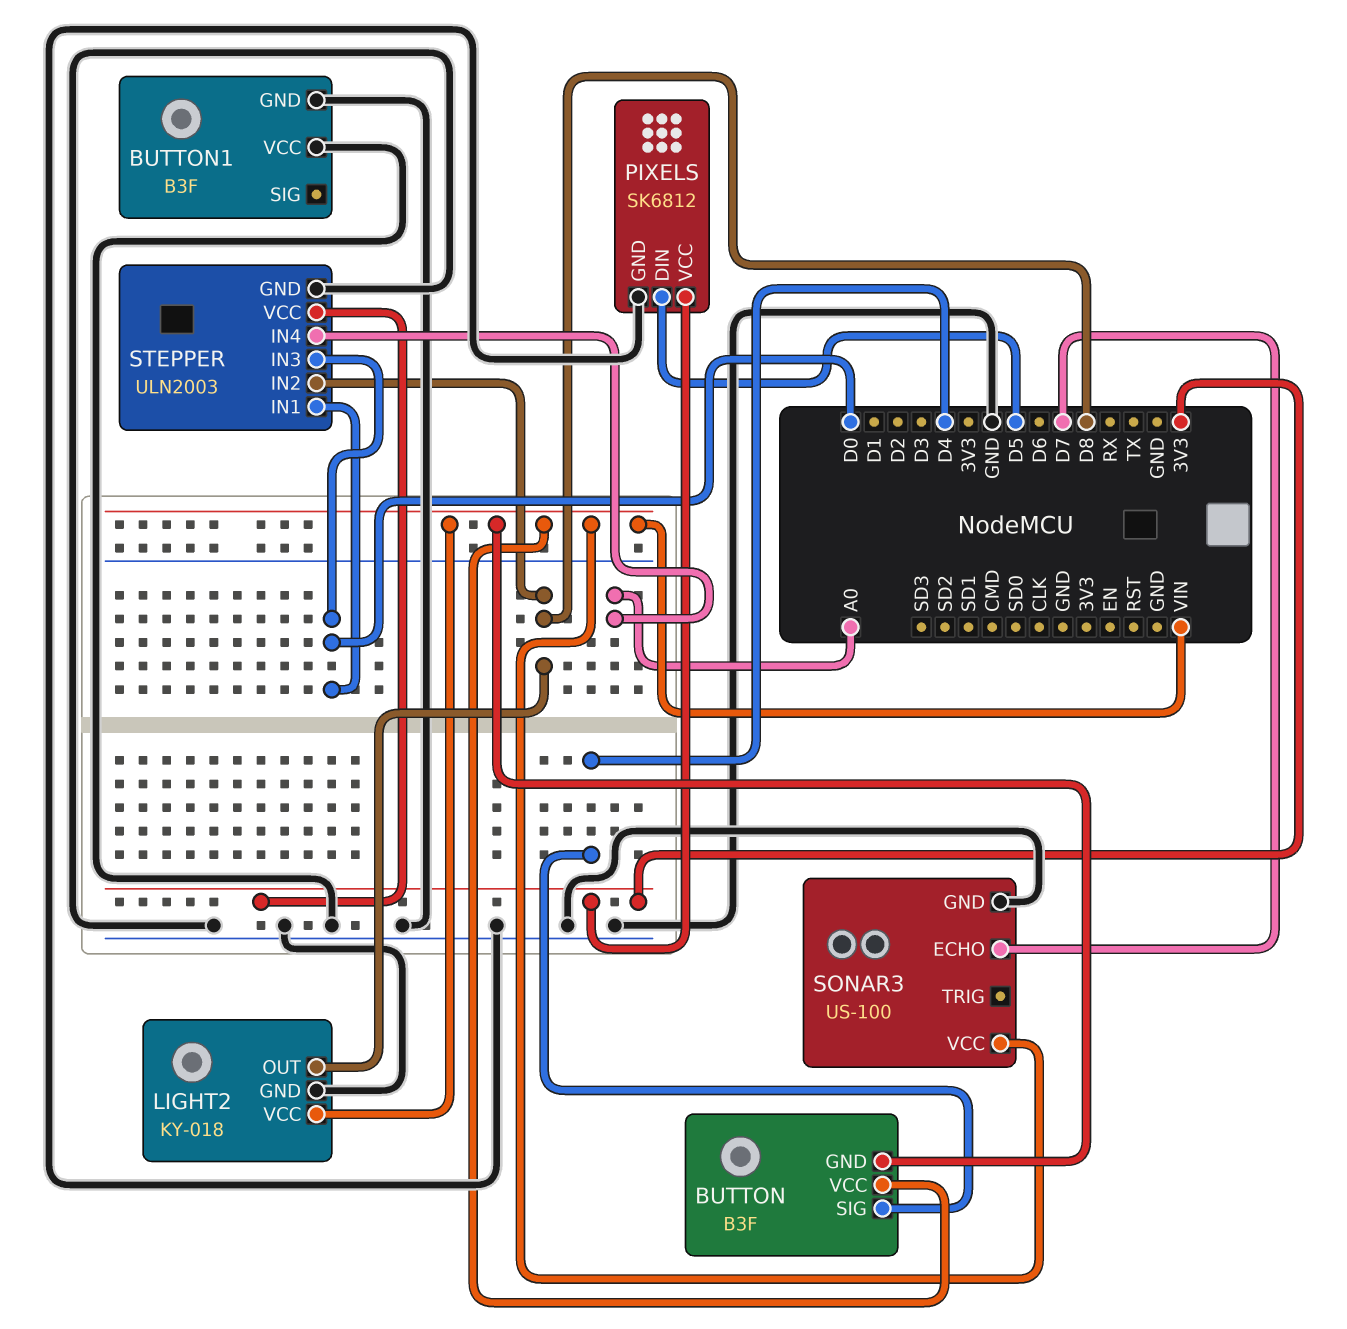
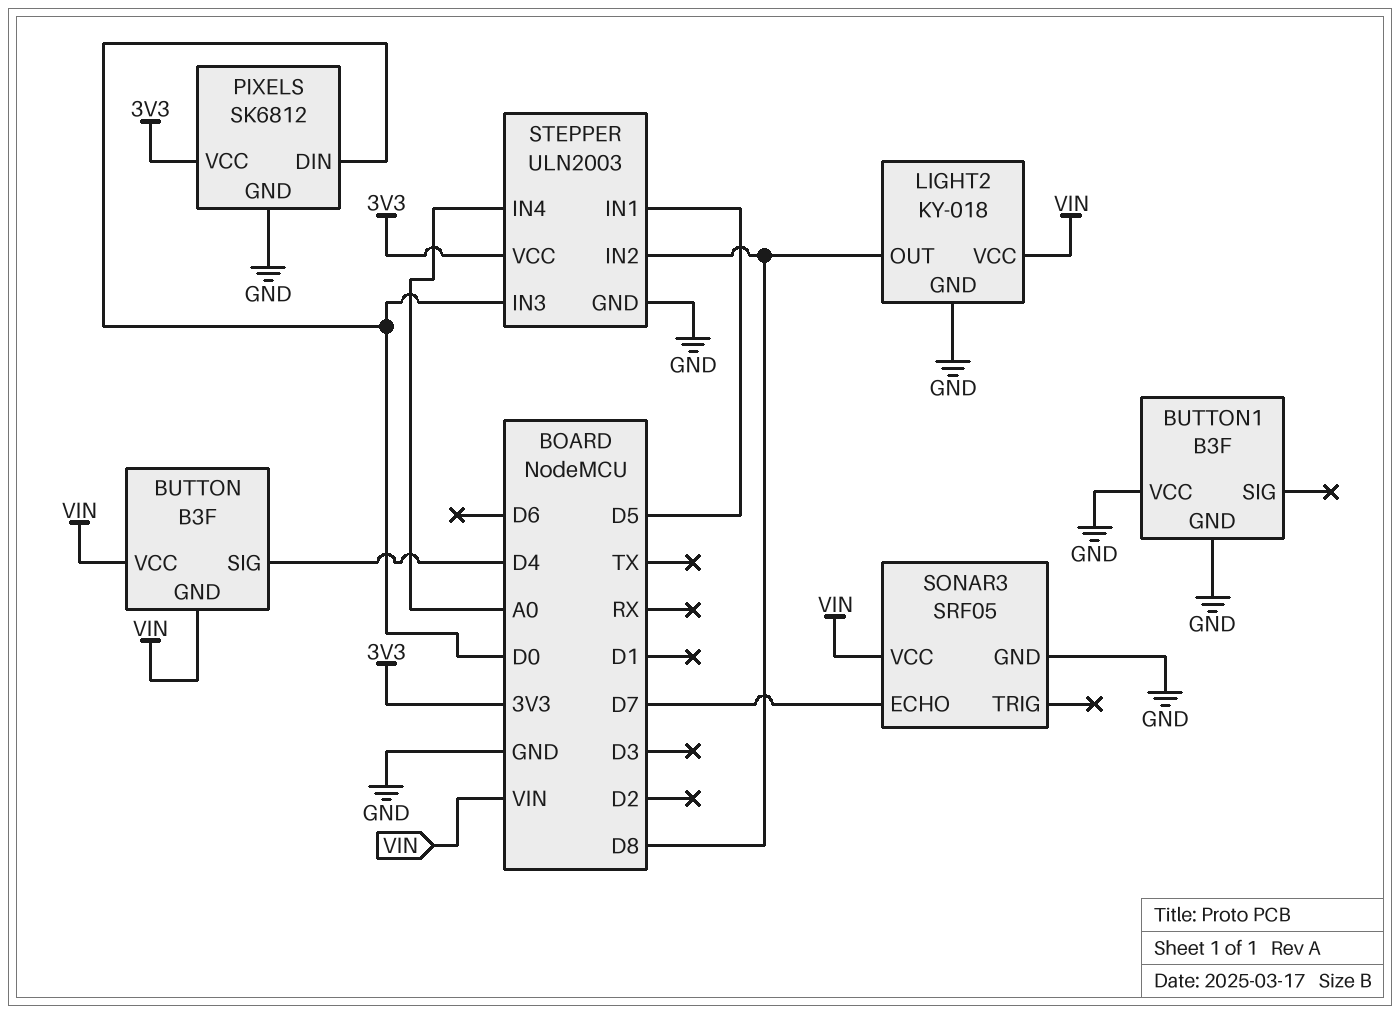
PIXELS pin DIN: D5 -> D0
SONAR3: US-100 -> SRF05
STEPPER pin IN1: D0 -> D5

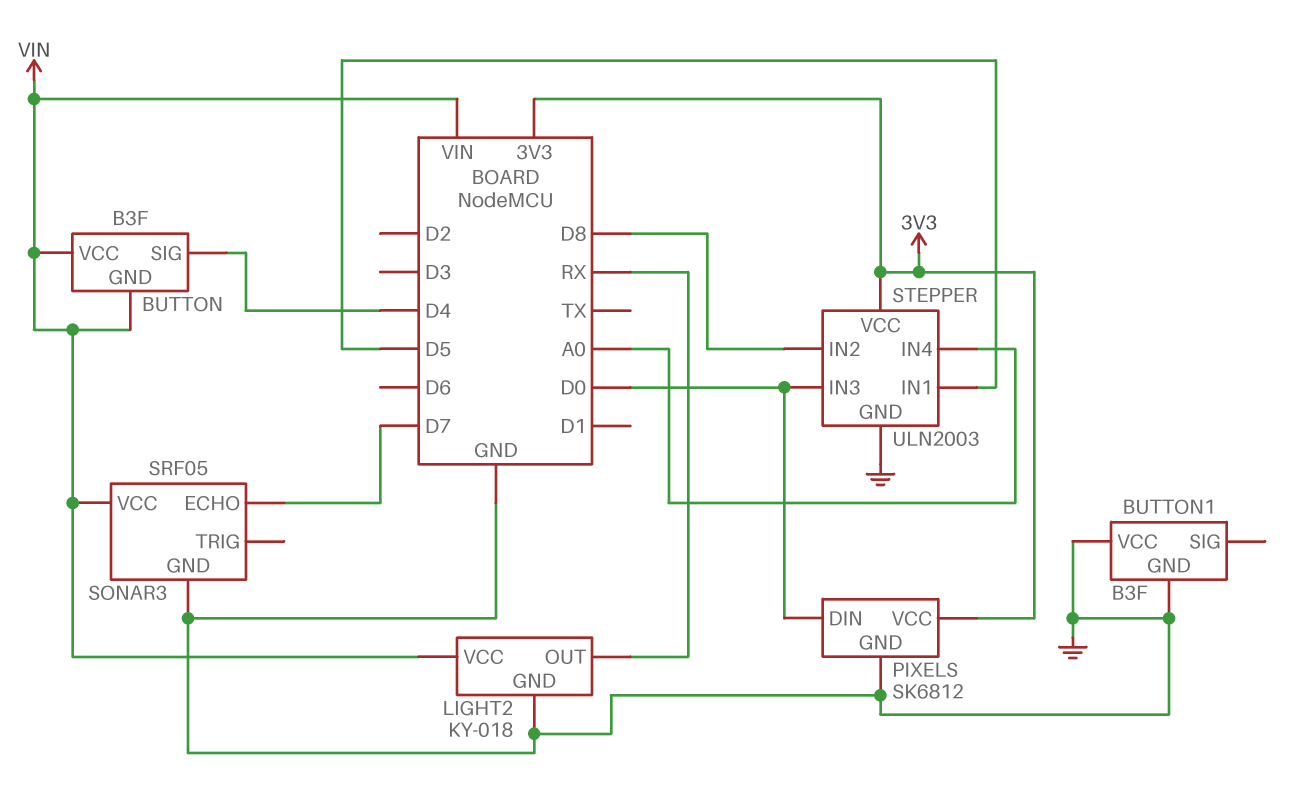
LIGHT2 pin OUT: D8 -> RX

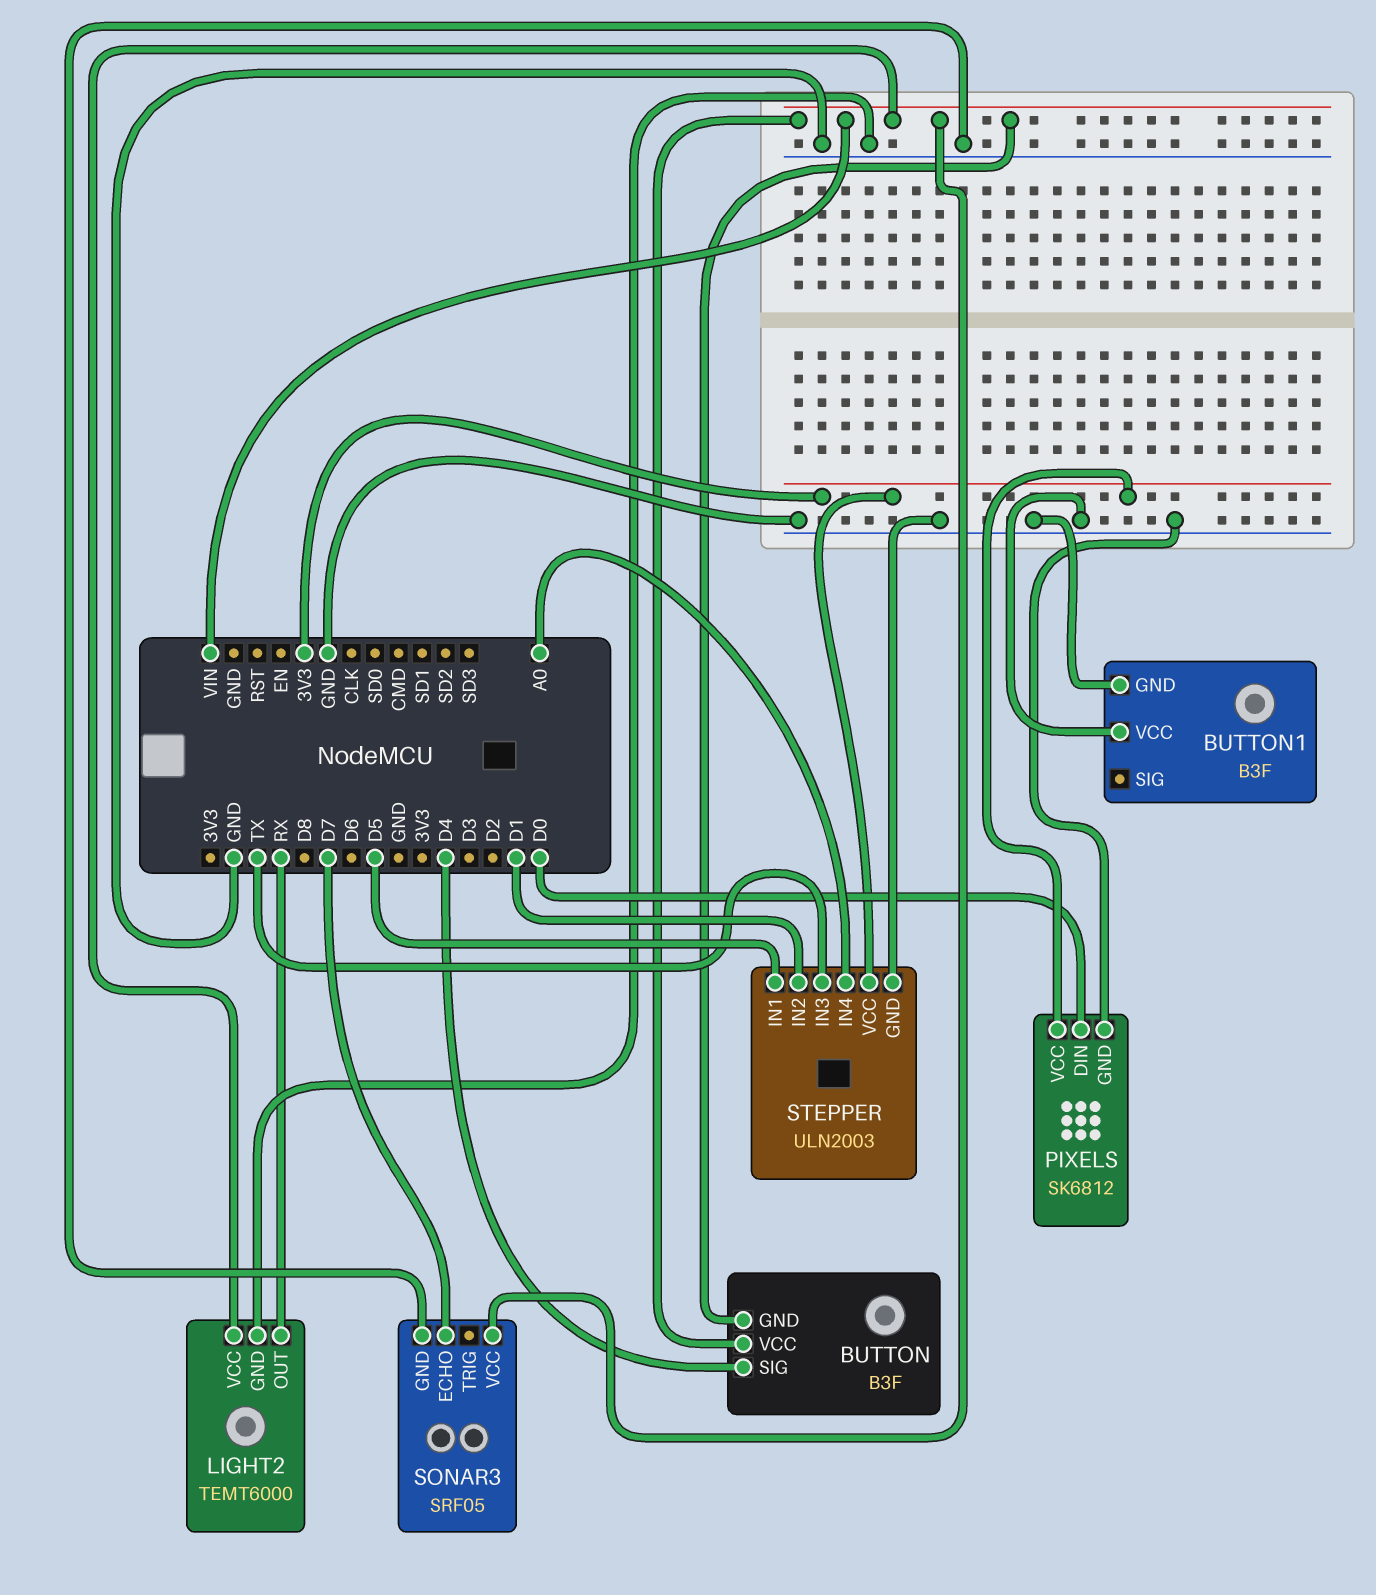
LIGHT2: KY-018 -> TEMT6000
STEPPER pin IN2: D8 -> D1
STEPPER pin IN3: D0 -> TX

